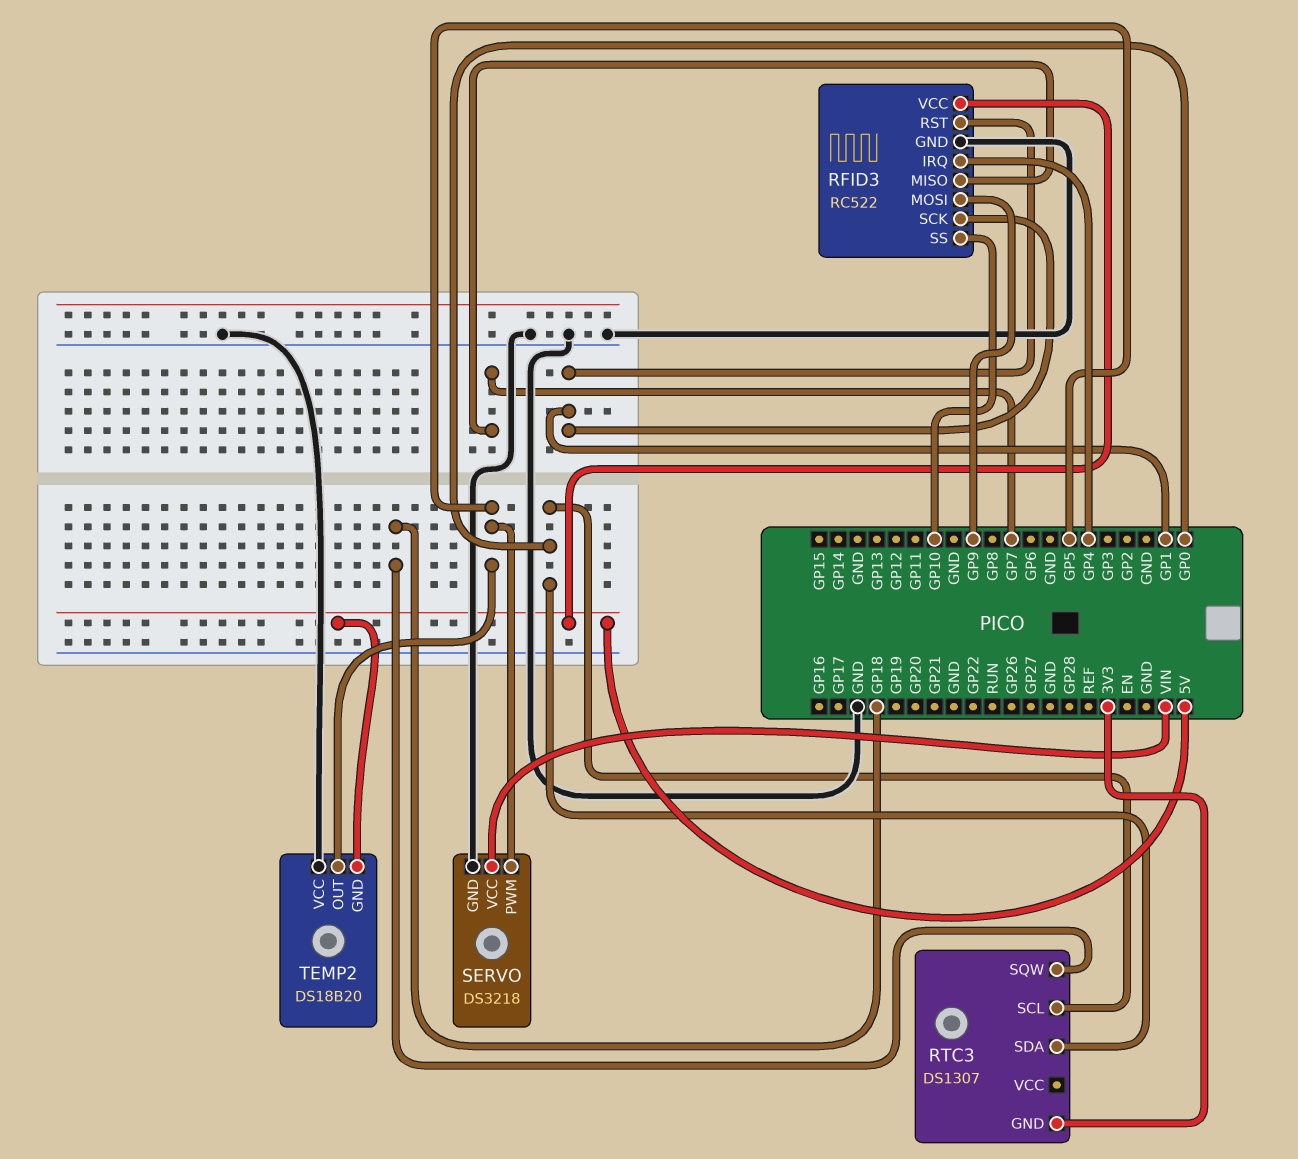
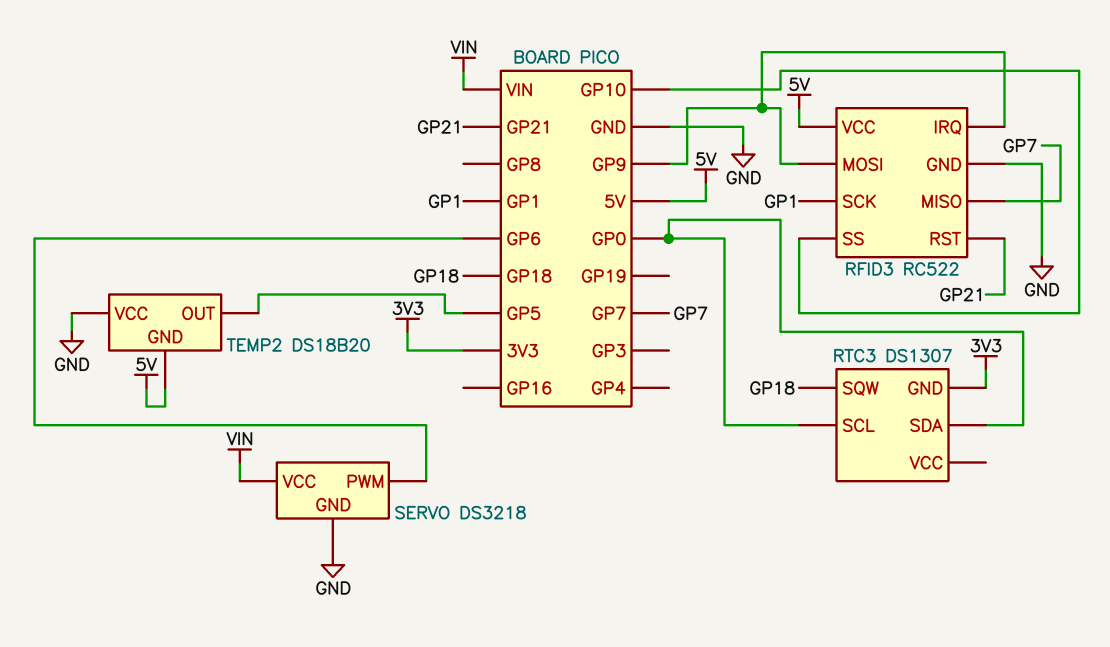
RFID3 pin IRQ: GP4 -> GP9
RFID3 pin RST: GP1 -> GP21
SERVO pin PWM: GP5 -> GP6

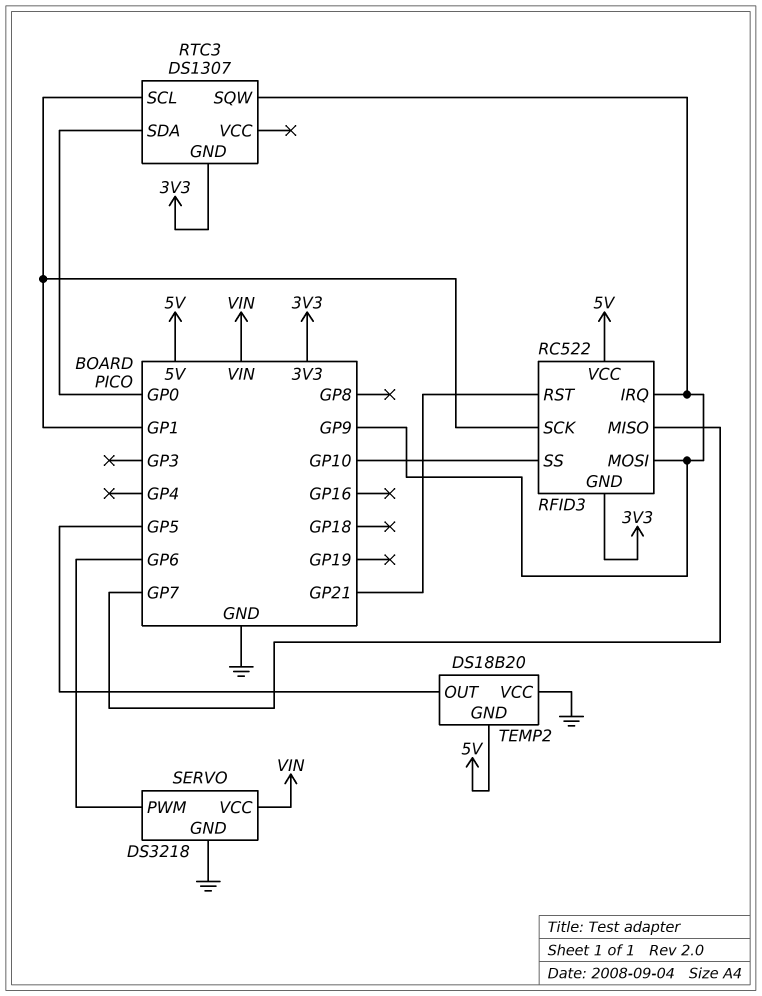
RFID3 pin GND: GND -> 3V3
RTC3 pin SCL: GP0 -> GP1
RTC3 pin SQW: GP18 -> GP9

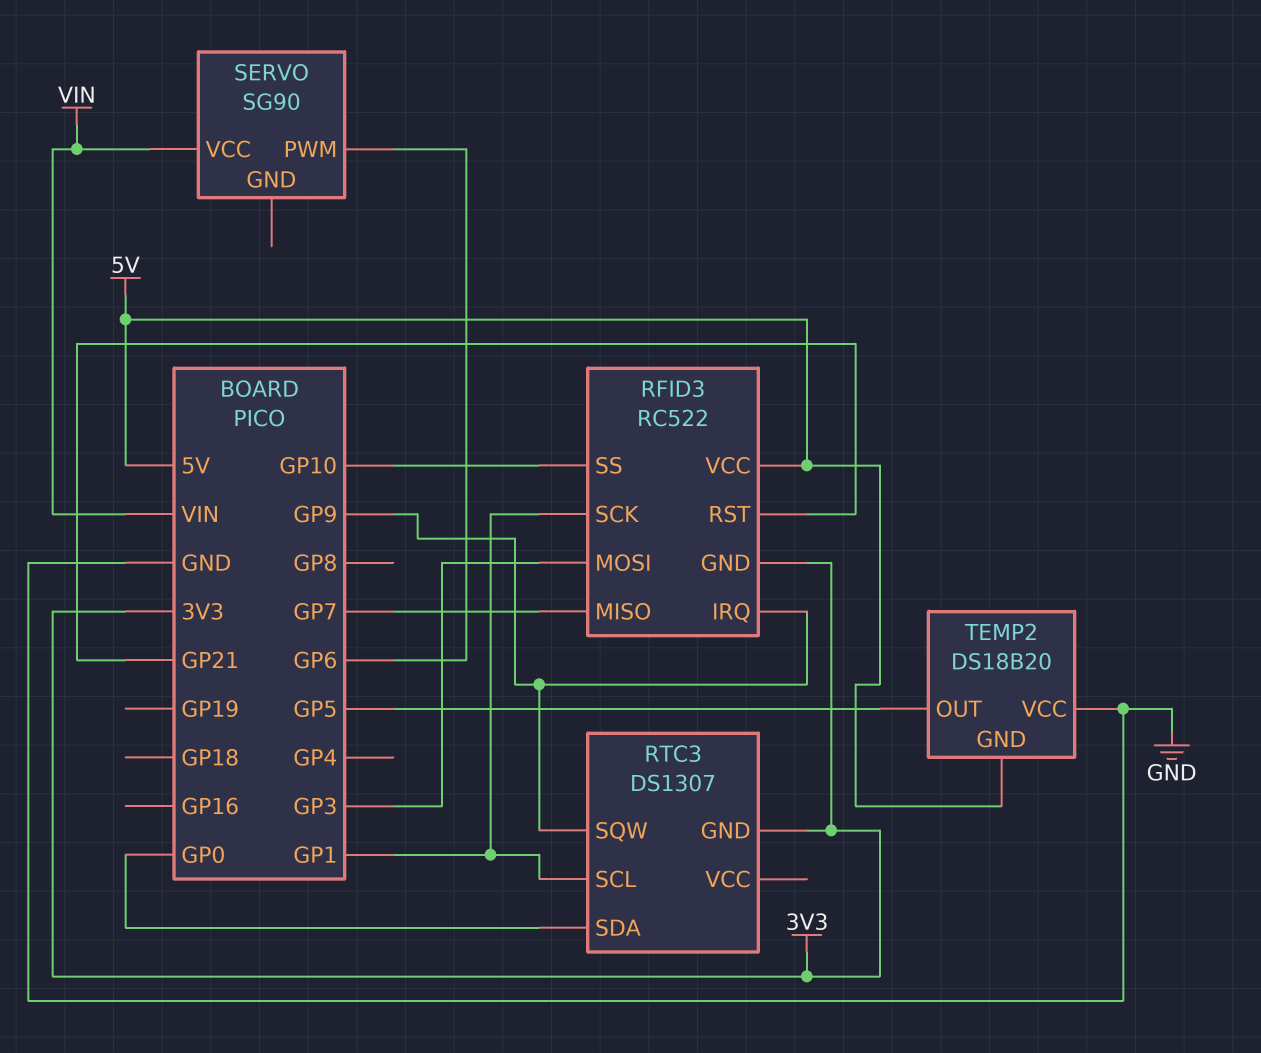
RFID3 pin MOSI: GP9 -> GP3
SERVO: DS3218 -> SG90
SERVO pin GND: GND -> none

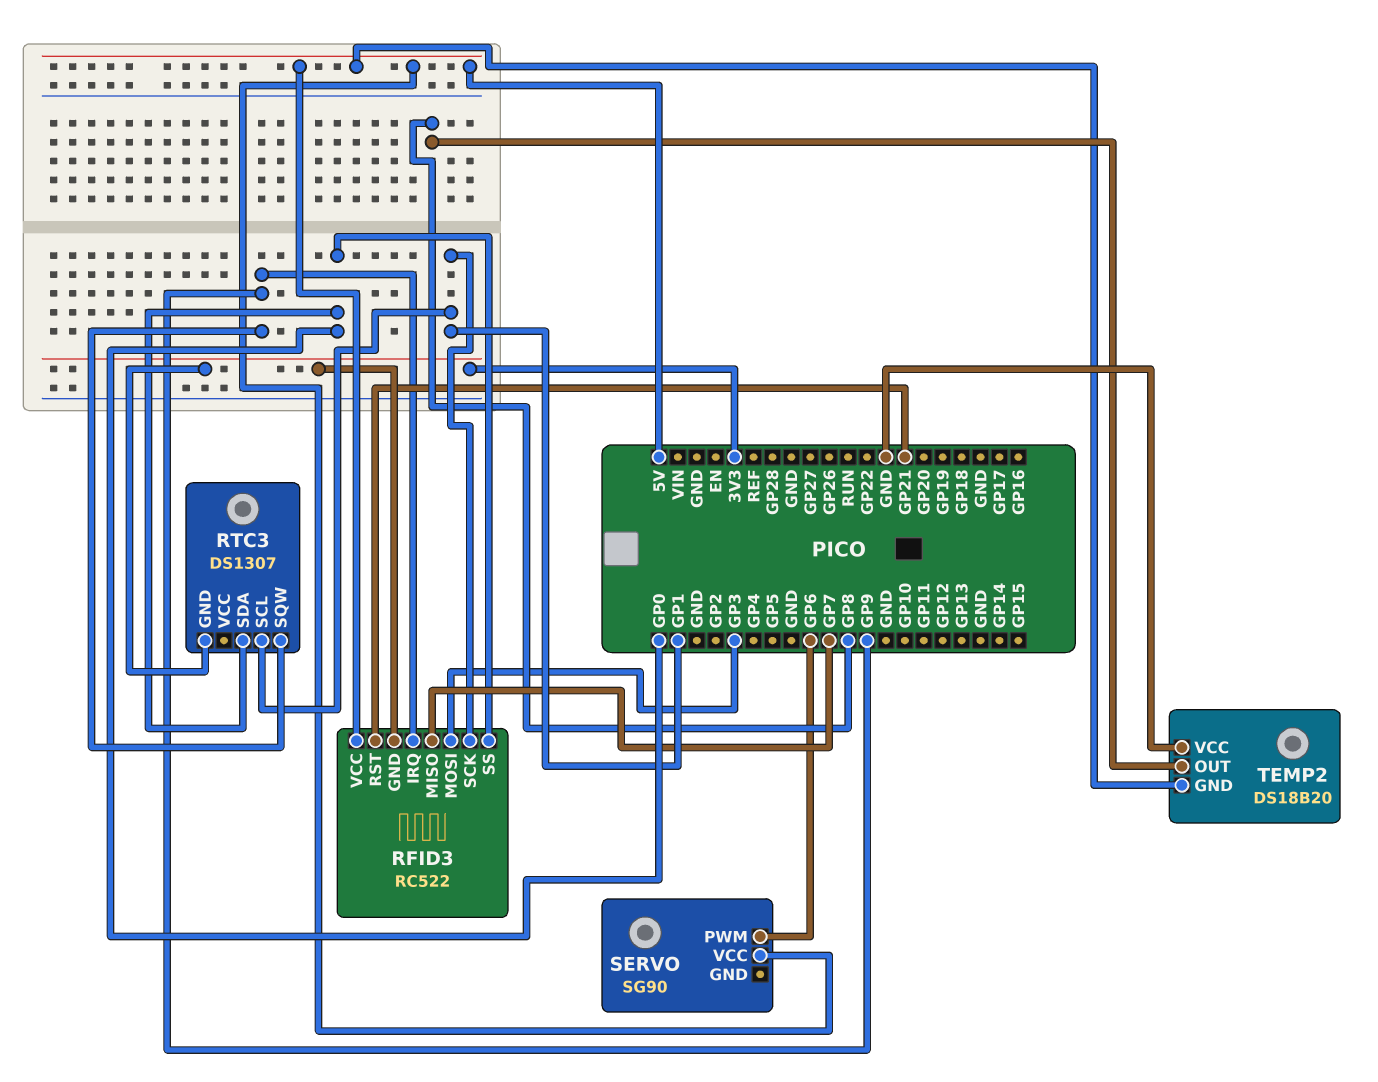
RFID3 pin SS: GP10 -> GP0
SERVO pin VCC: VIN -> 5V
TEMP2 pin OUT: GP5 -> GP8

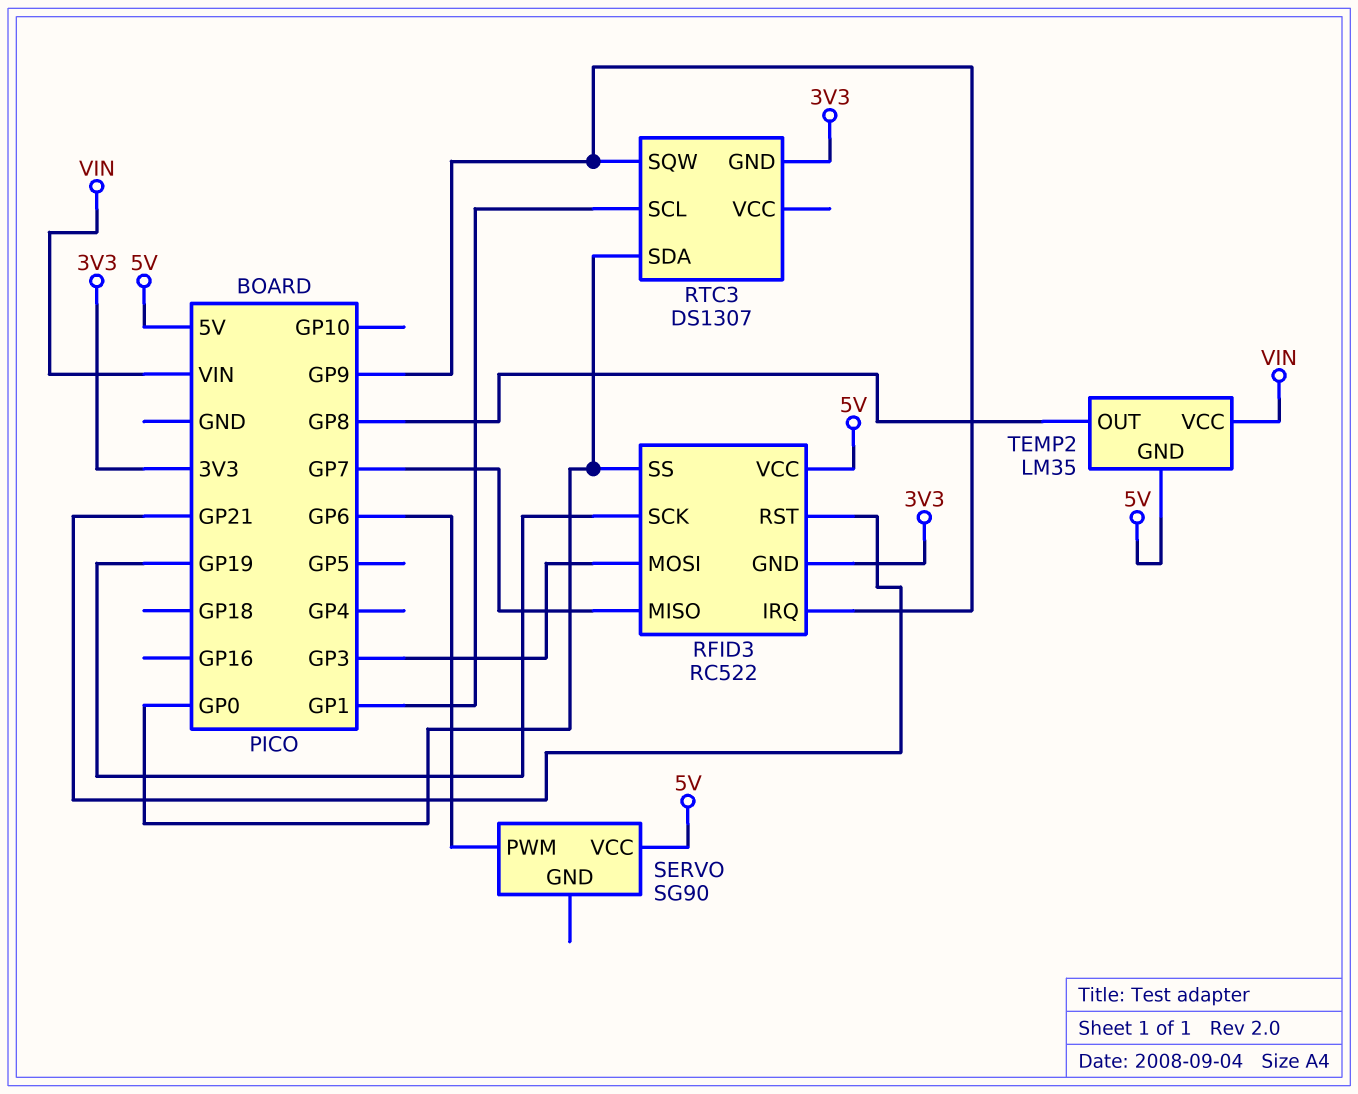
RFID3 pin SCK: GP1 -> GP19
TEMP2: DS18B20 -> LM35
TEMP2 pin VCC: GND -> VIN

